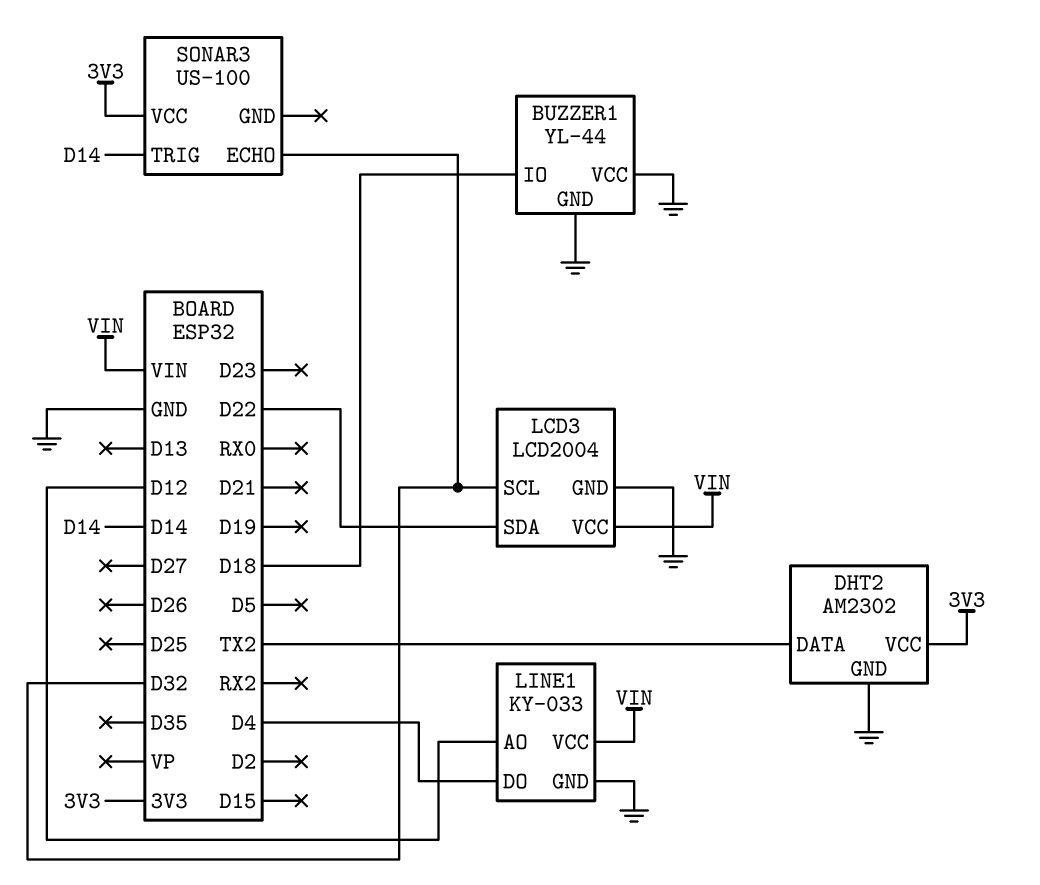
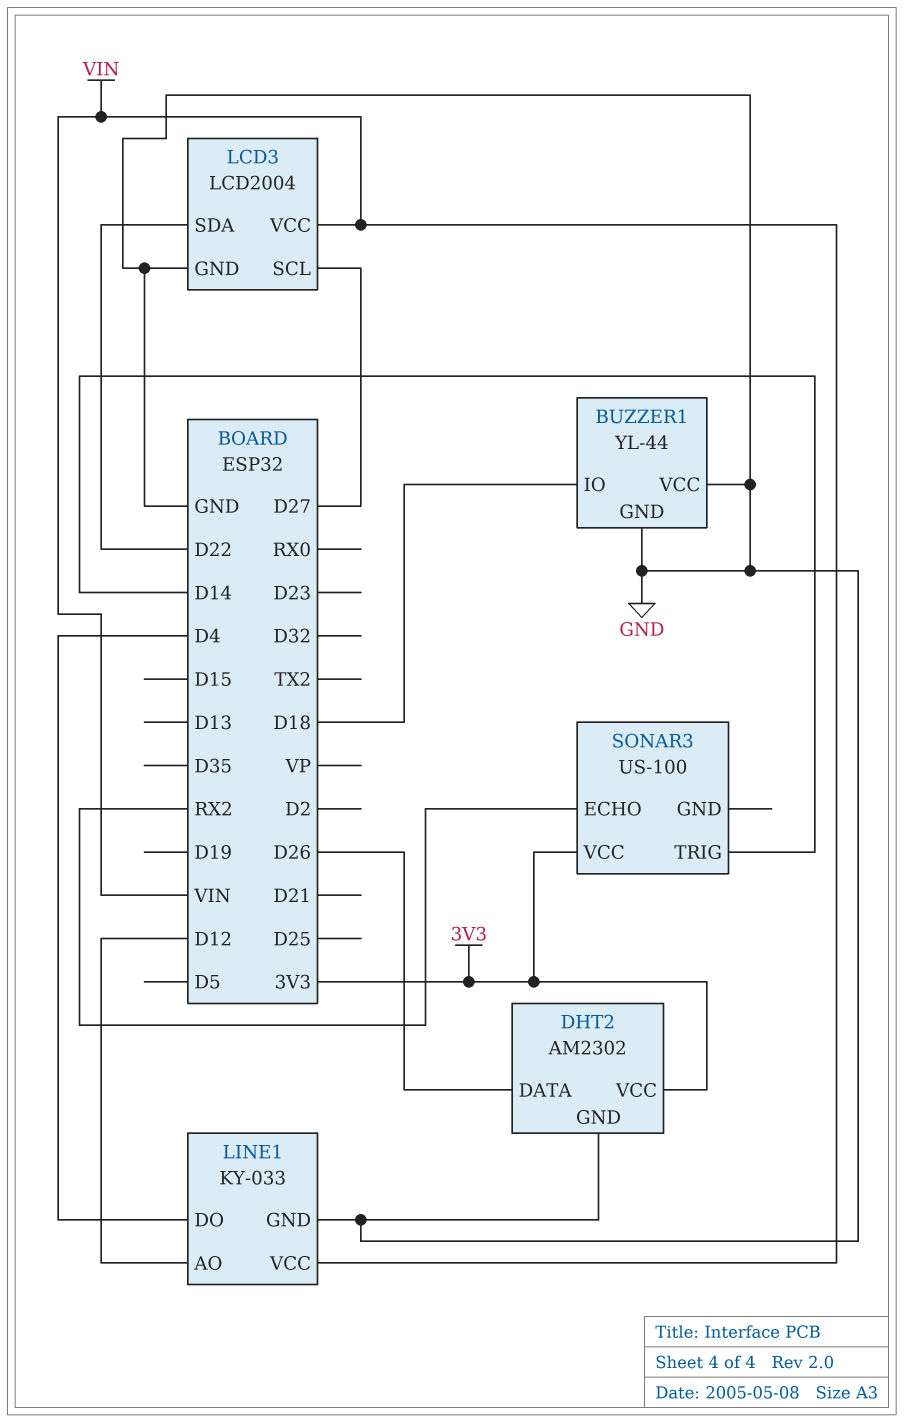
DHT2 pin DATA: TX2 -> D26
LCD3 pin SCL: D32 -> D27
SONAR3 pin ECHO: D32 -> RX2

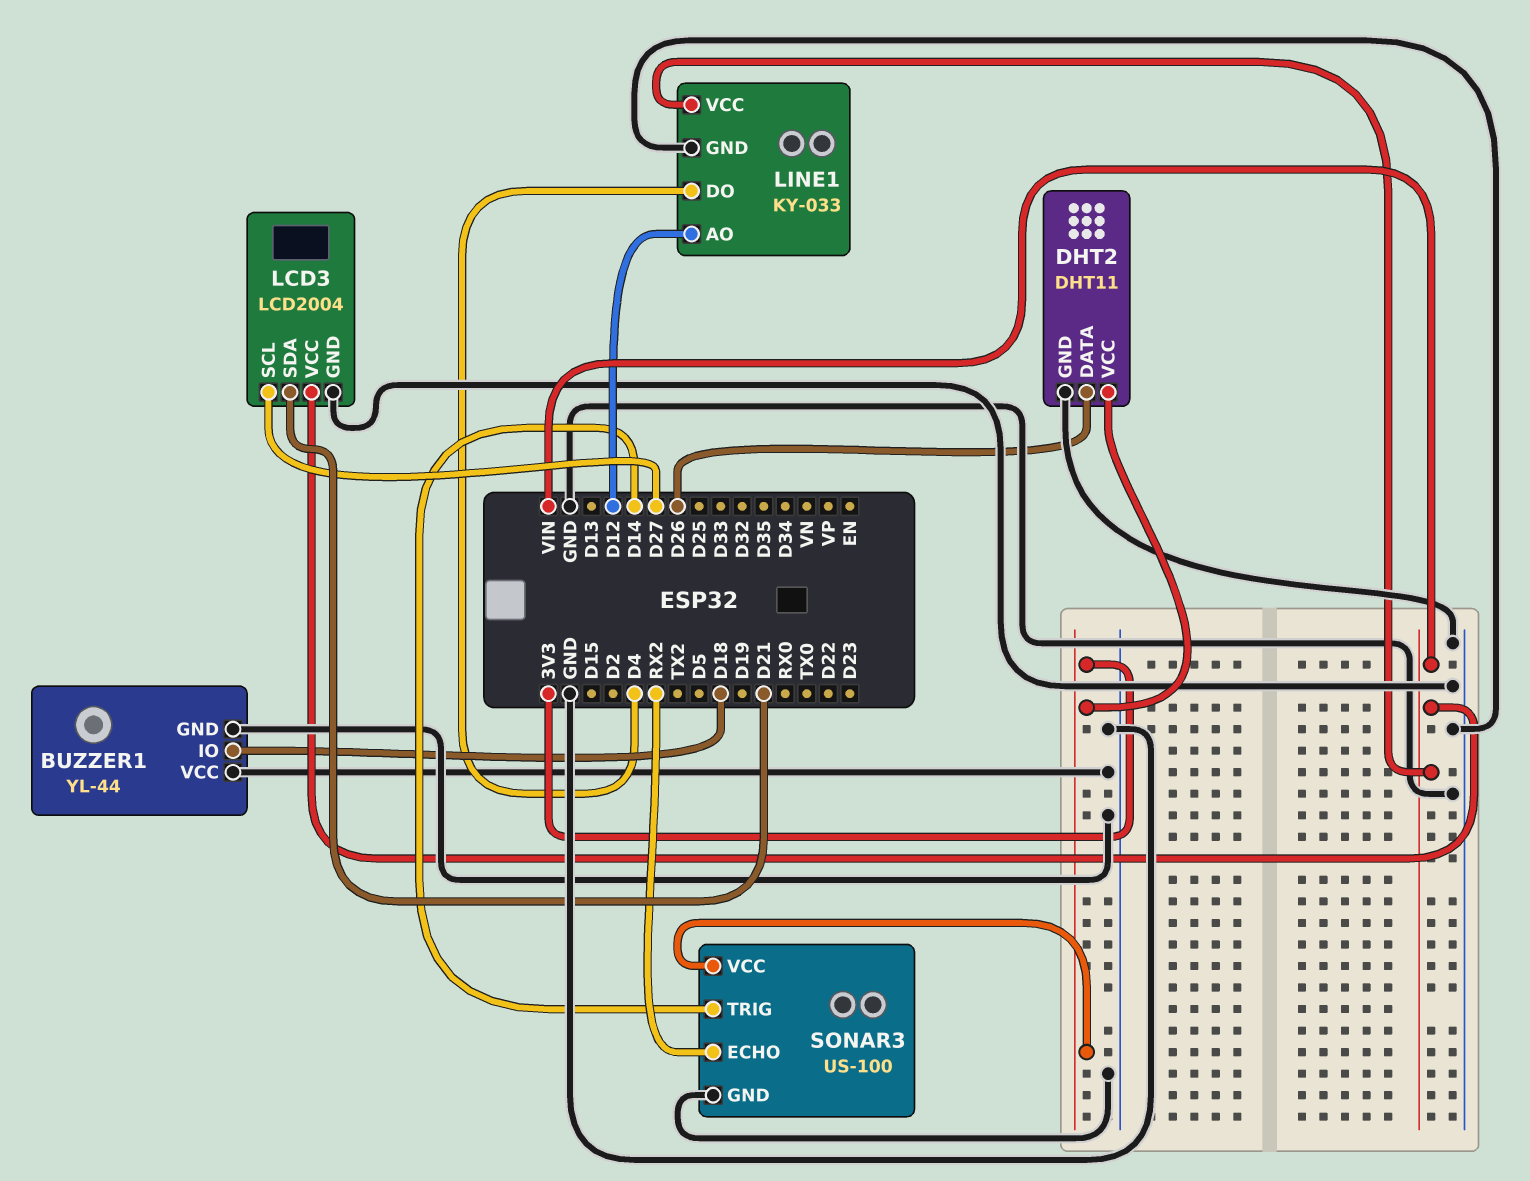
DHT2: AM2302 -> DHT11
LCD3 pin SDA: D22 -> D21
SONAR3 pin GND: none -> GND

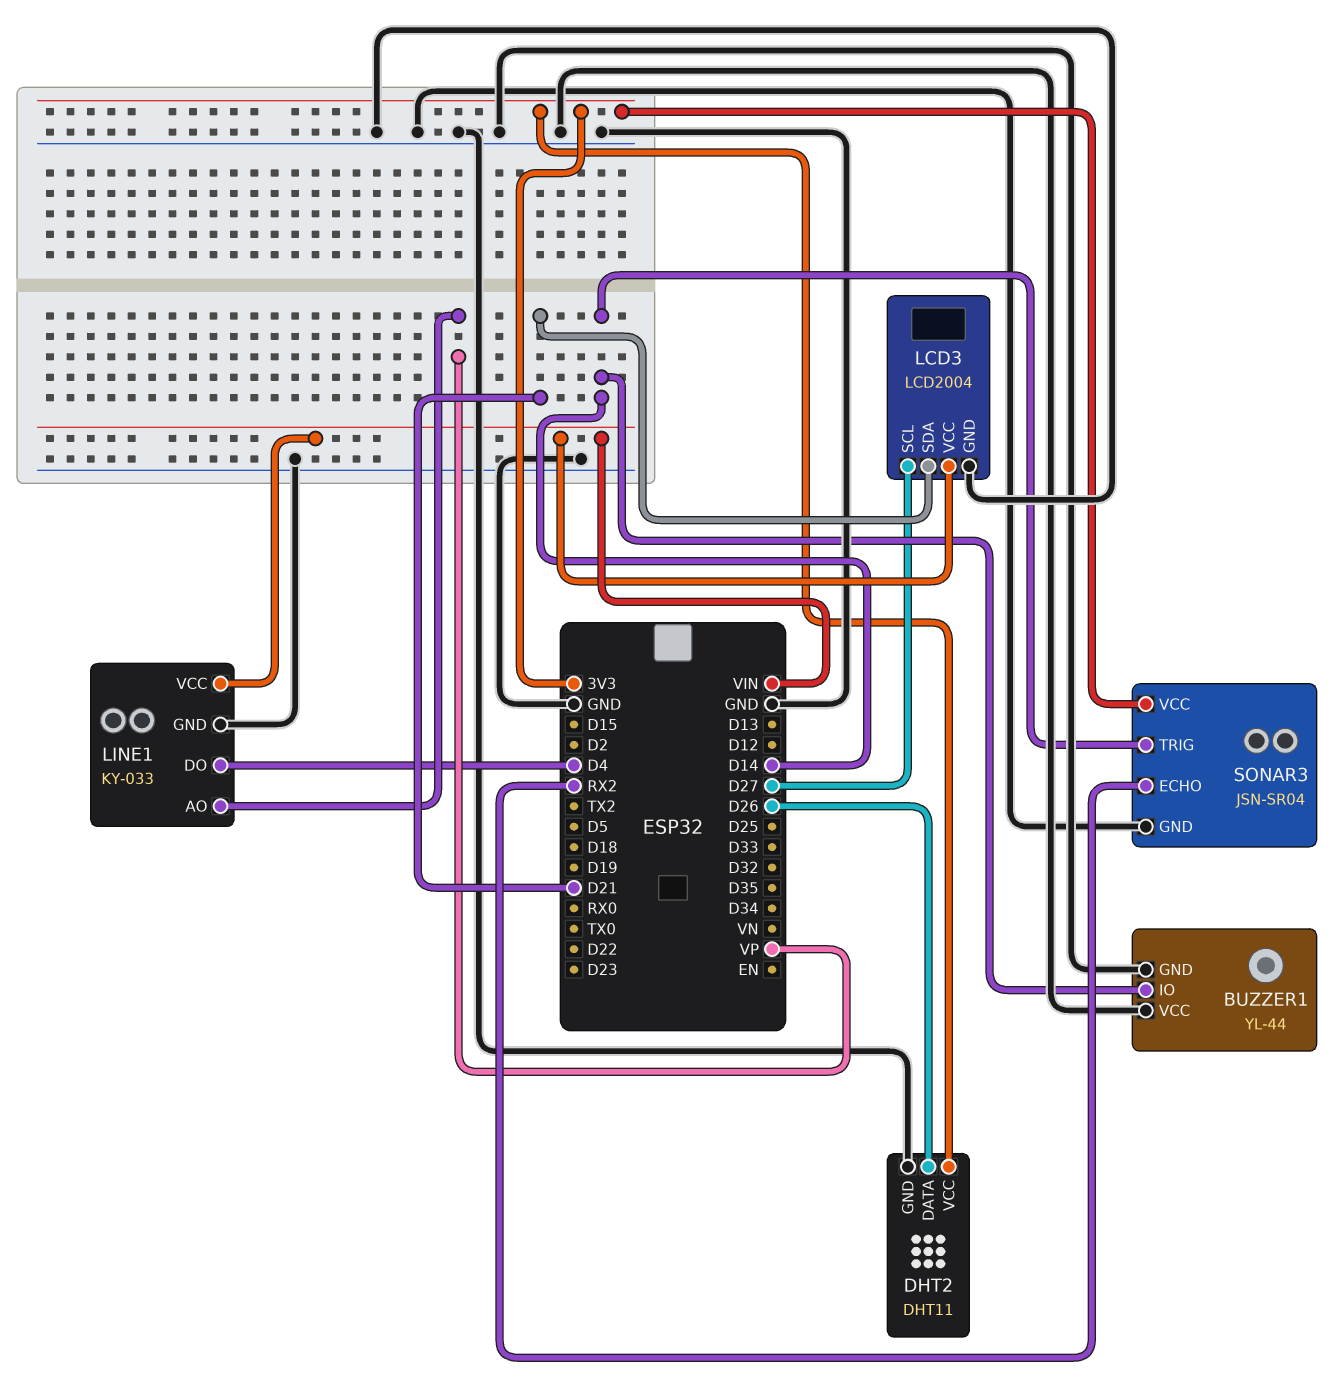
BUZZER1 pin IO: D18 -> D14
LINE1 pin AO: D12 -> VP
SONAR3: US-100 -> JSN-SR04

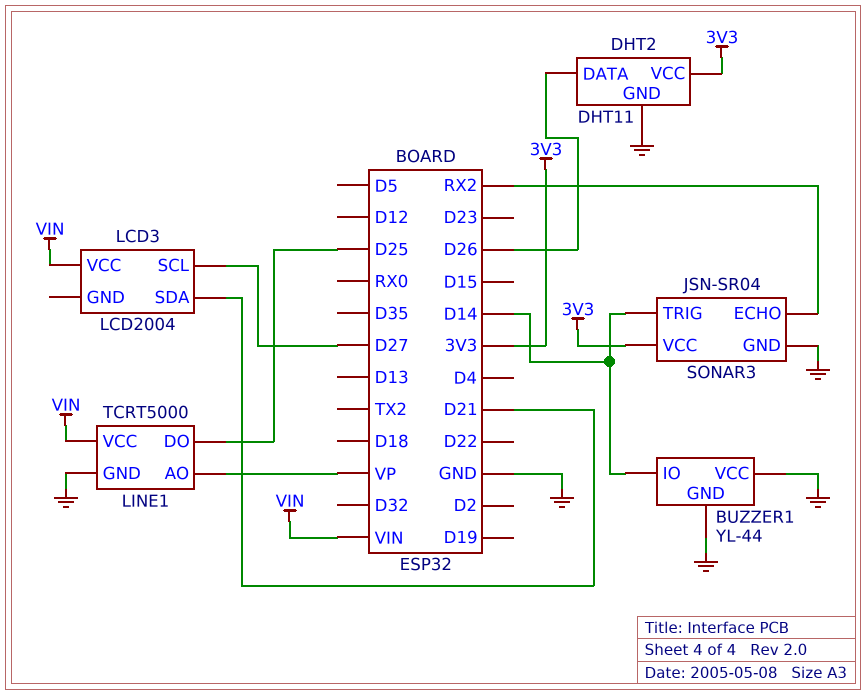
LCD3 pin GND: GND -> none
LINE1: KY-033 -> TCRT5000
LINE1 pin DO: D4 -> D25

